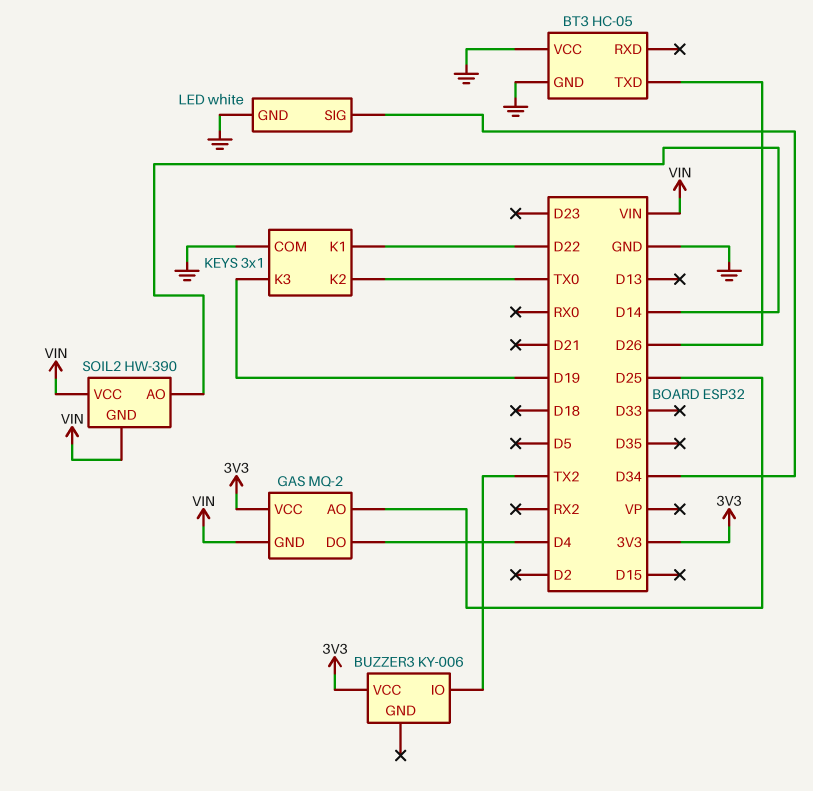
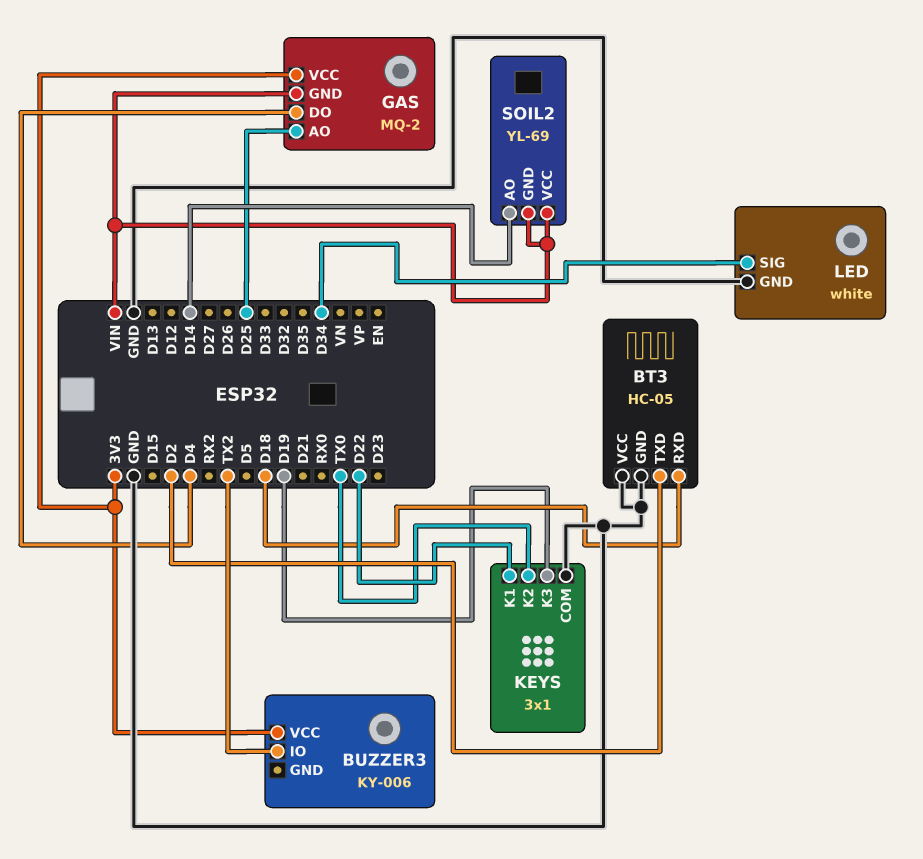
BT3 pin RXD: none -> D18
BT3 pin TXD: D26 -> D2
SOIL2: HW-390 -> YL-69

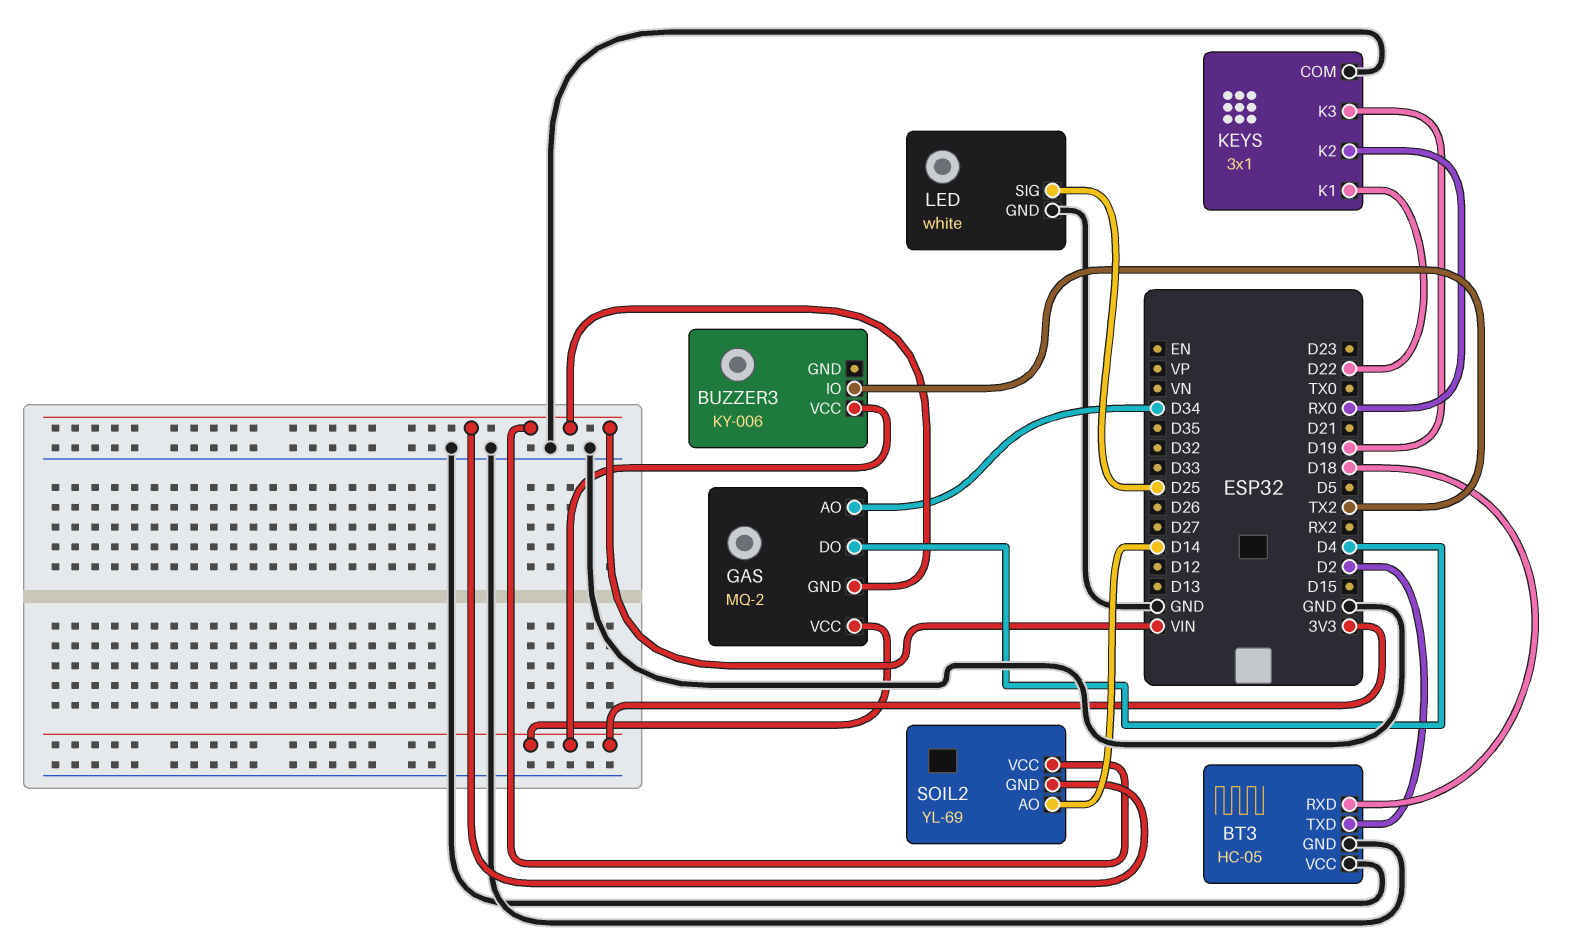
GAS pin AO: D25 -> D34
KEYS pin K2: TX0 -> RX0
LED pin SIG: D34 -> D25

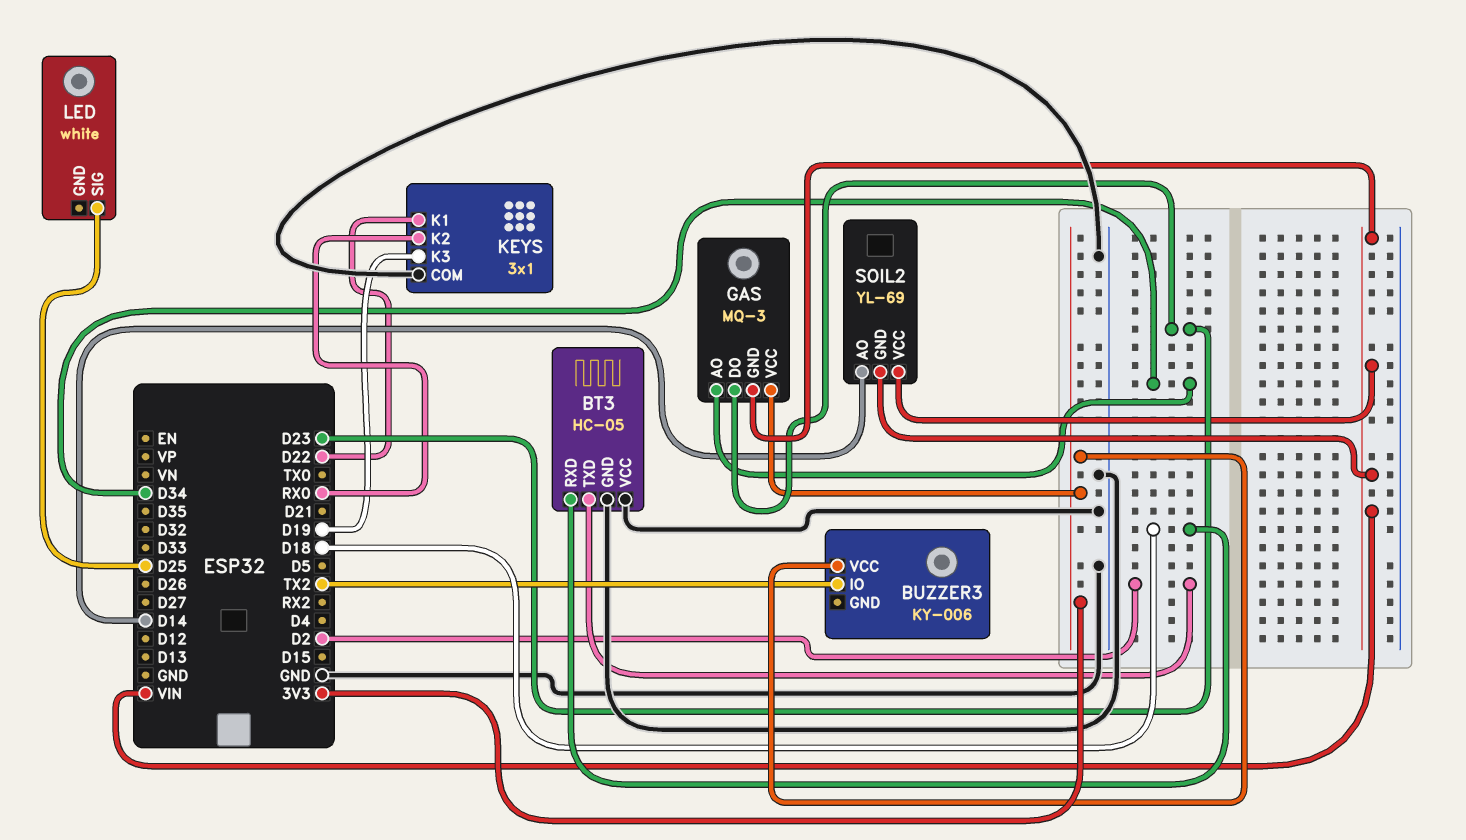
GAS: MQ-2 -> MQ-3
GAS pin DO: D4 -> D23
LED pin GND: GND -> none

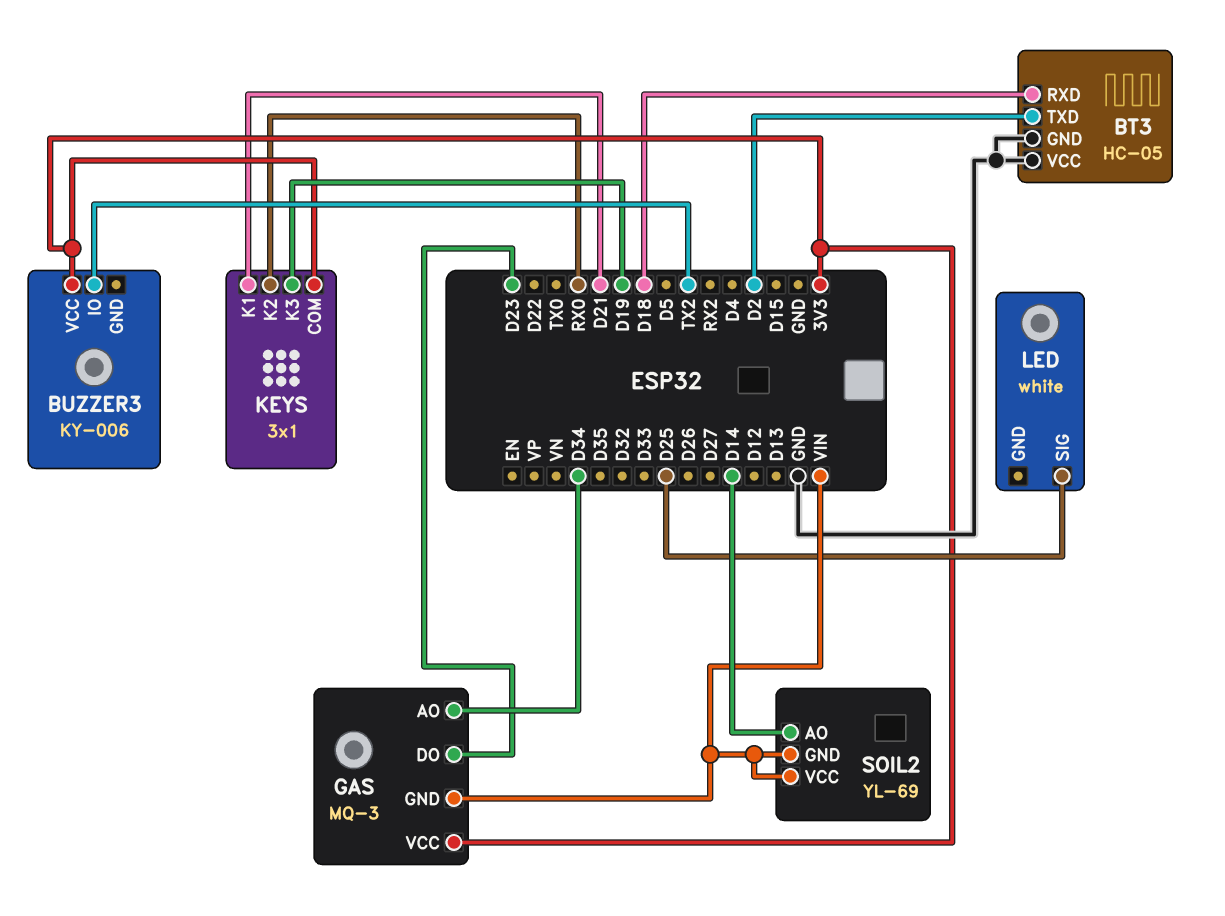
KEYS pin COM: GND -> 3V3
KEYS pin K1: D22 -> D21

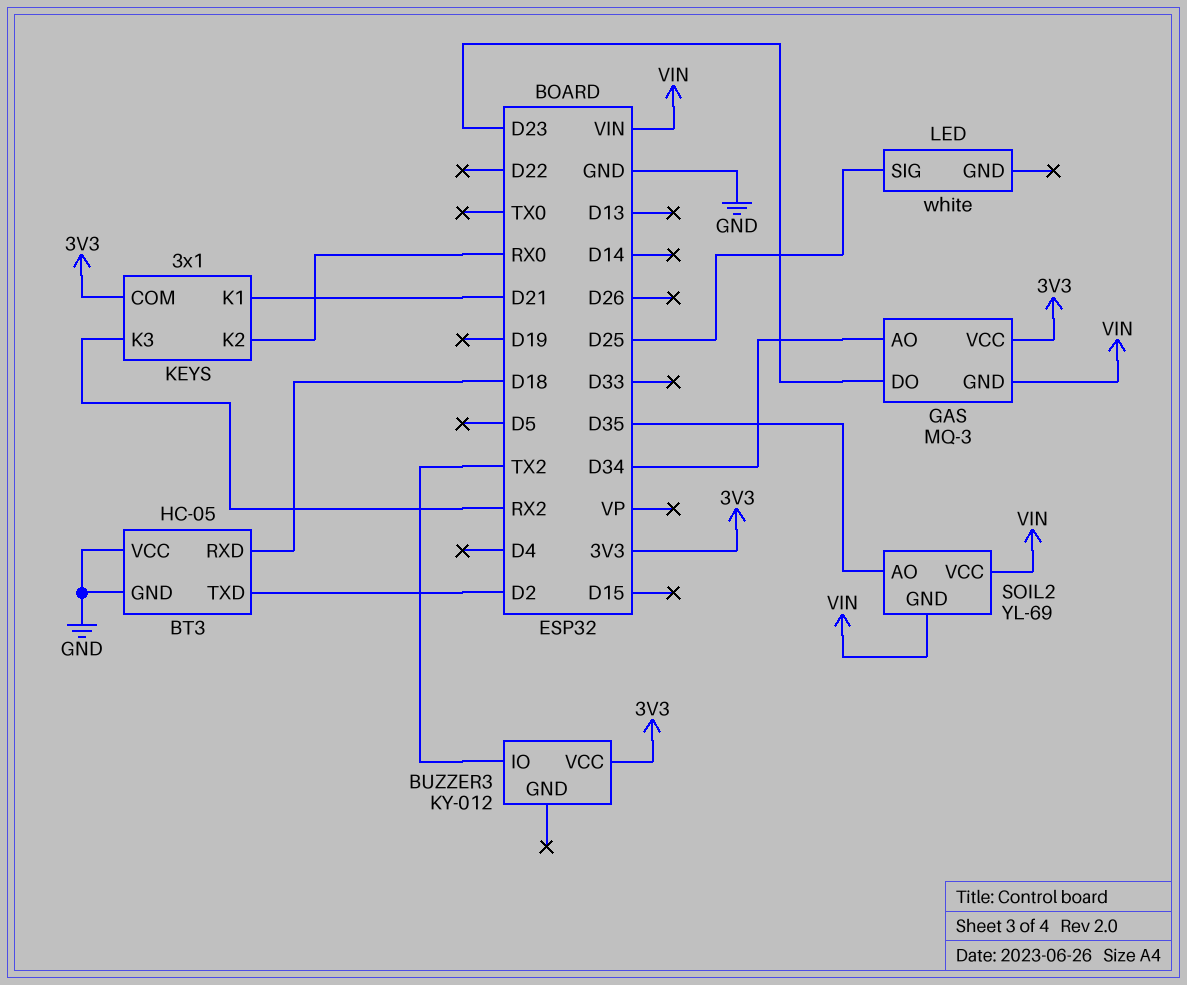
BUZZER3: KY-006 -> KY-012
KEYS pin K3: D19 -> RX2
SOIL2 pin AO: D14 -> D35

